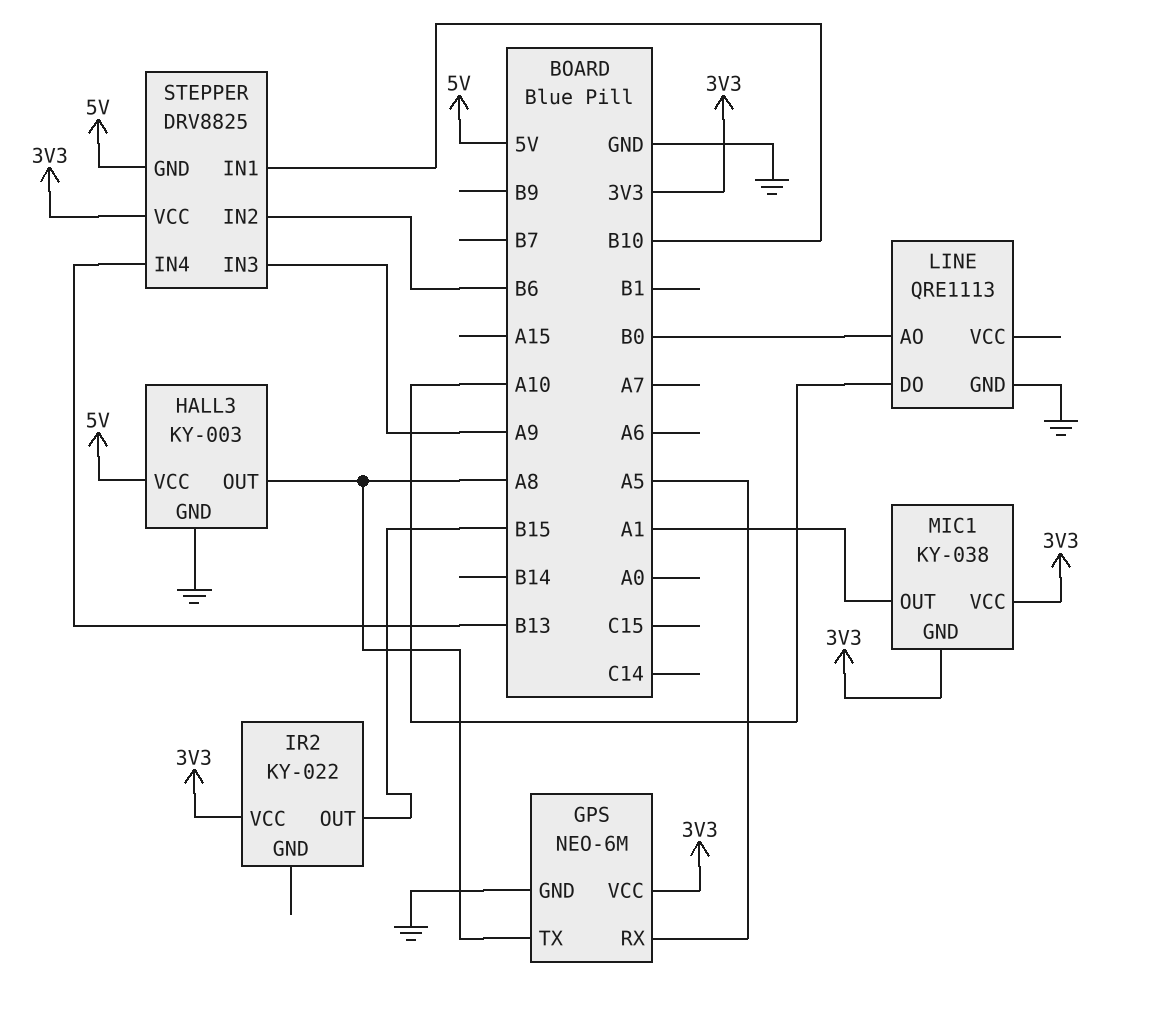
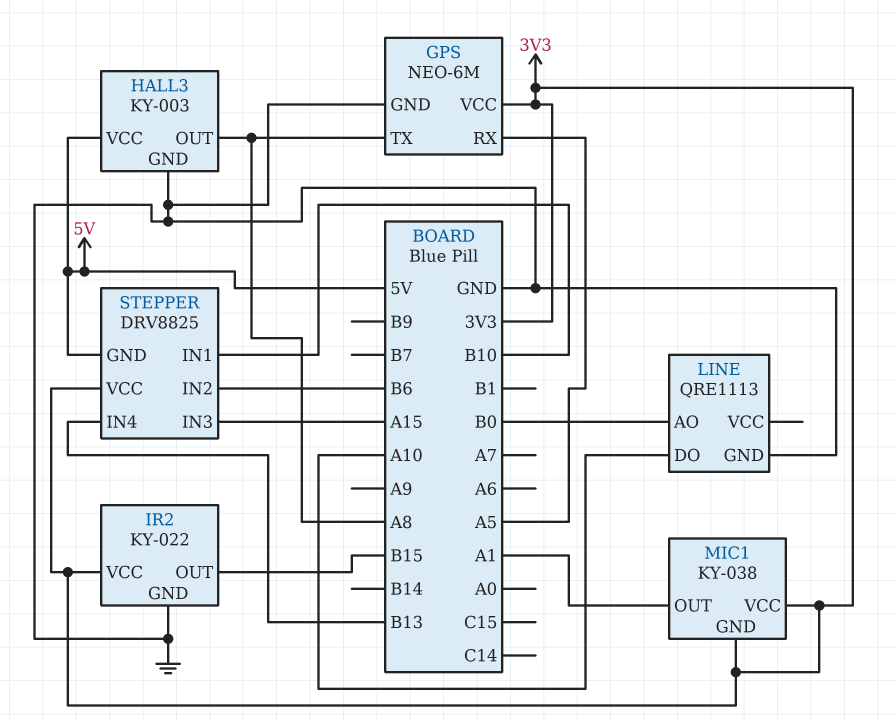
IR2 pin GND: none -> GND
STEPPER pin IN3: A9 -> A15

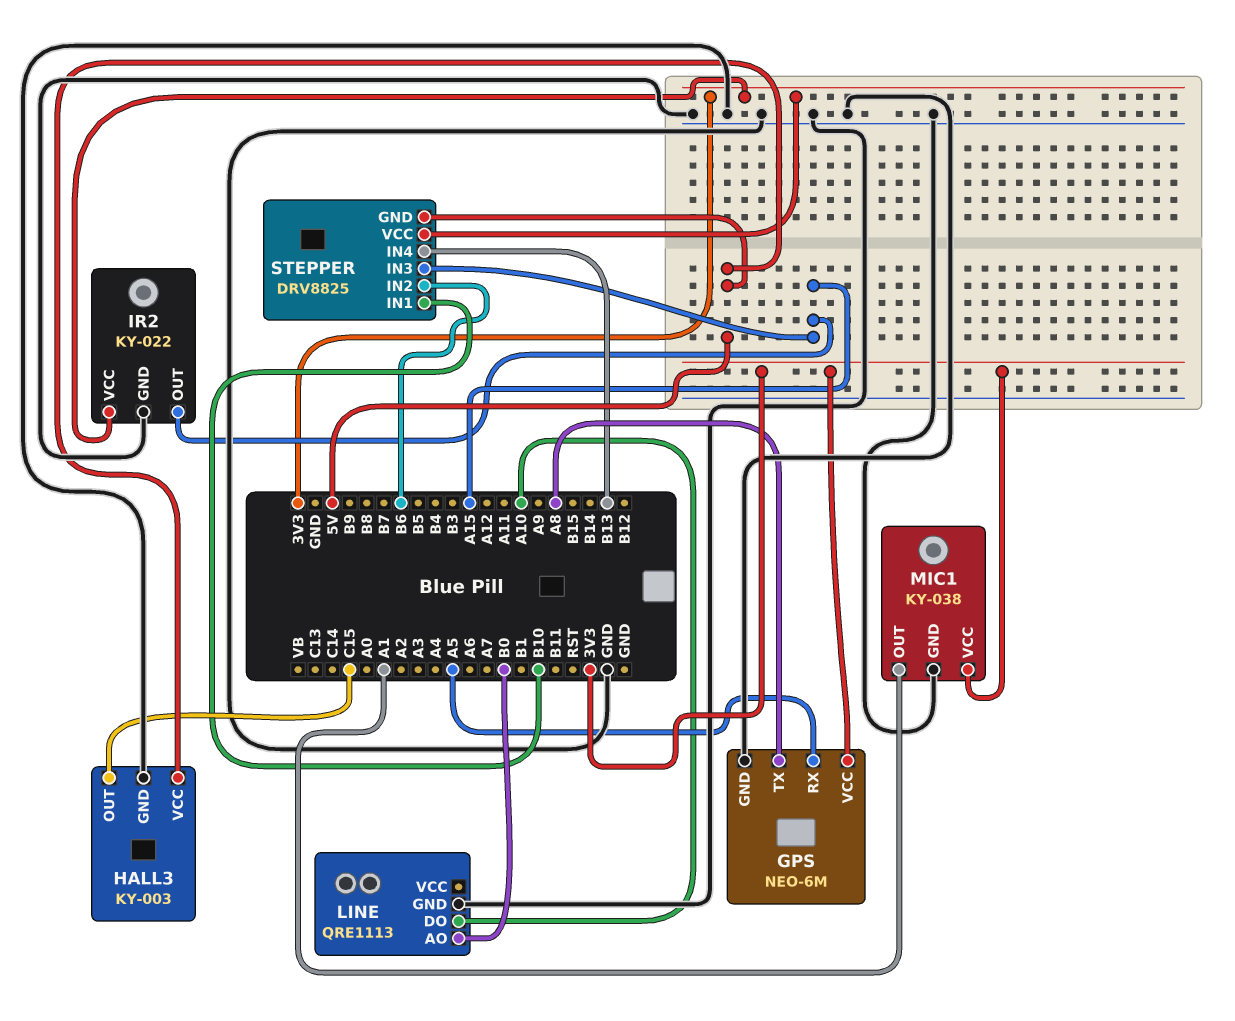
HALL3 pin OUT: A8 -> C15
IR2 pin OUT: B15 -> A15
MIC1 pin GND: 3V3 -> GND

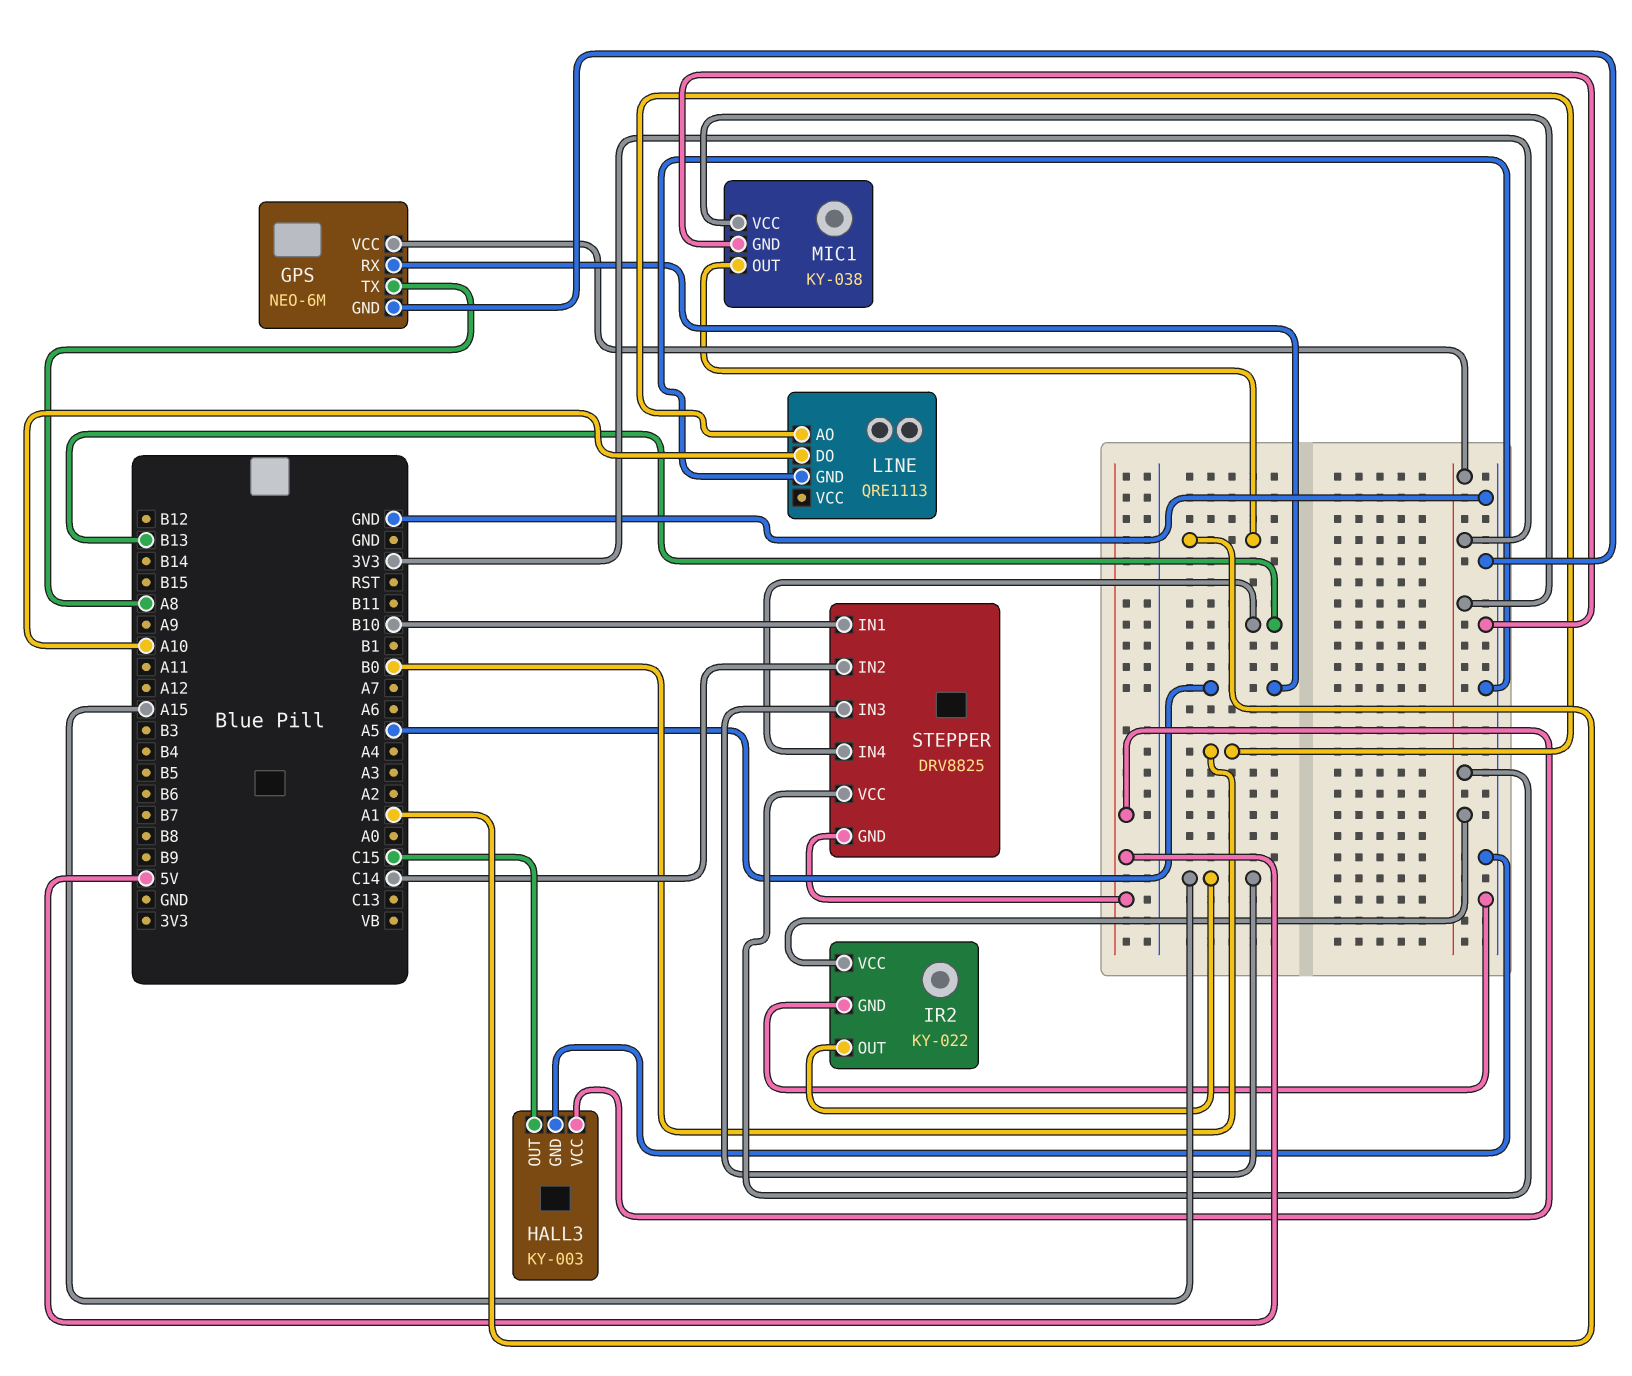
STEPPER pin IN2: B6 -> C14

